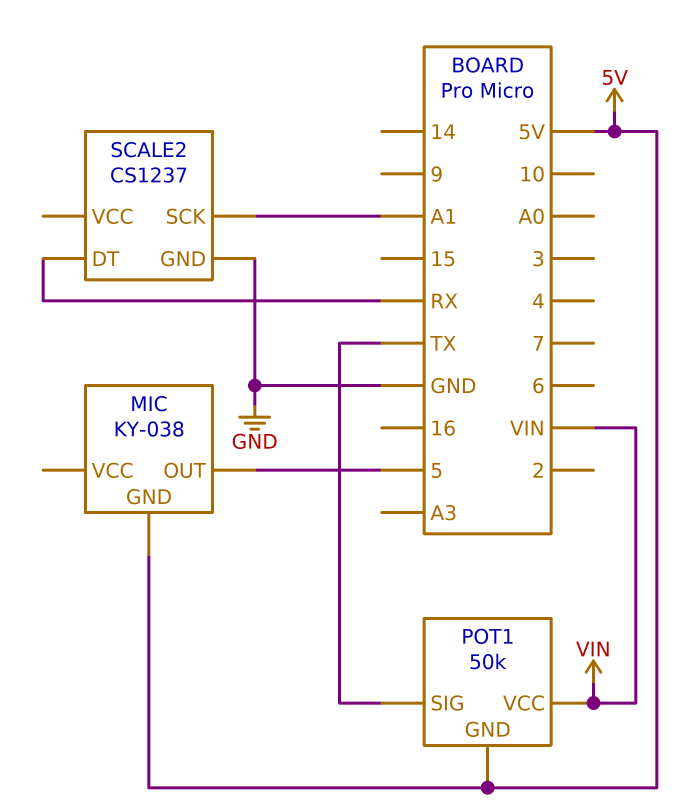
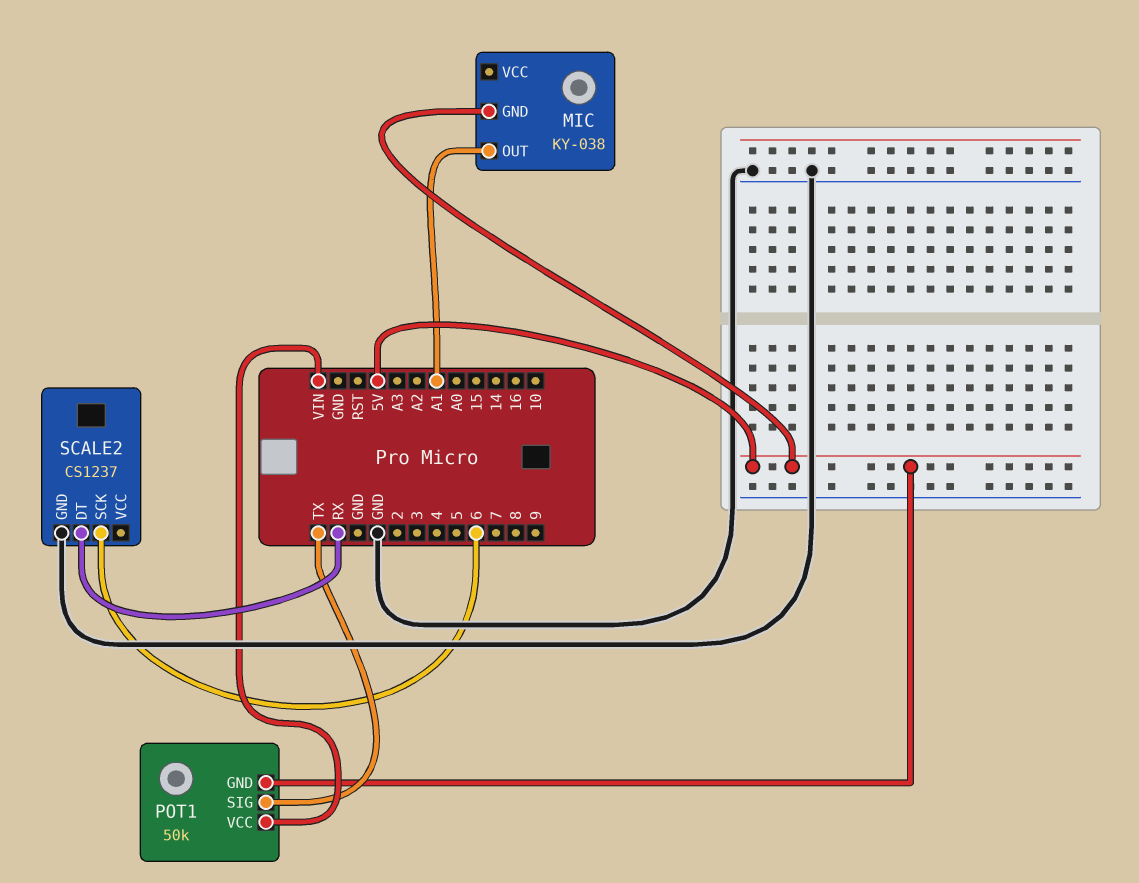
MIC pin OUT: 5 -> A1
SCALE2 pin SCK: A1 -> 6

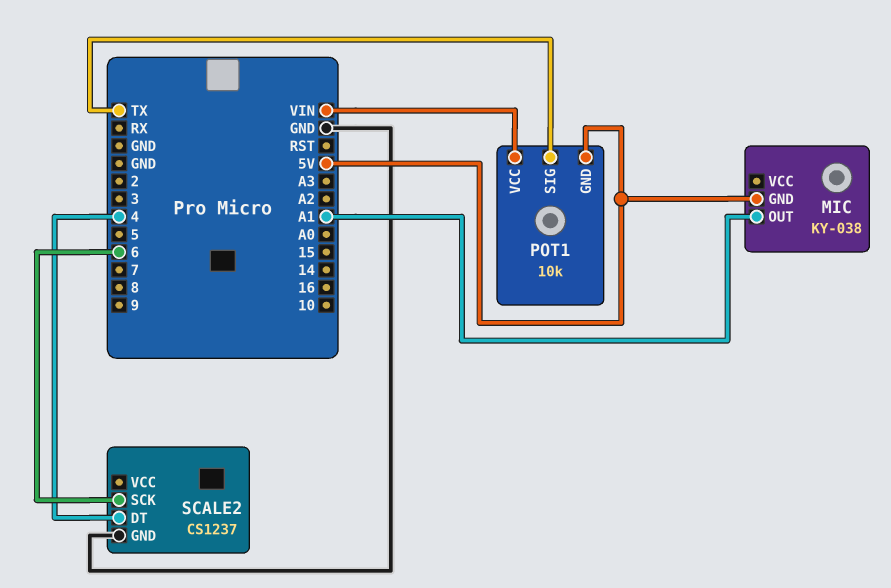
POT1: 50k -> 10k
SCALE2 pin DT: RX -> 4

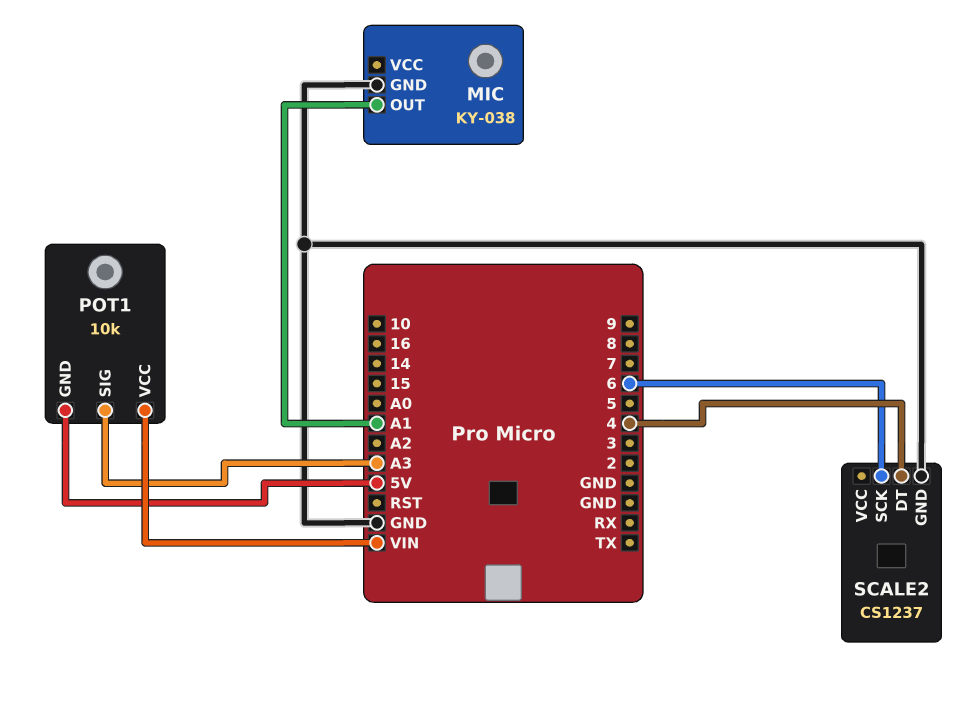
MIC pin GND: 5V -> GND
POT1 pin SIG: TX -> A3

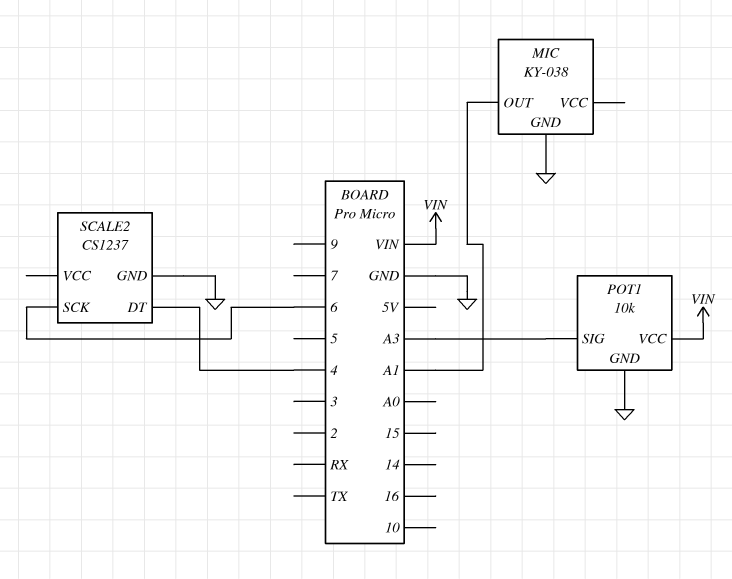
POT1 pin GND: 5V -> GND

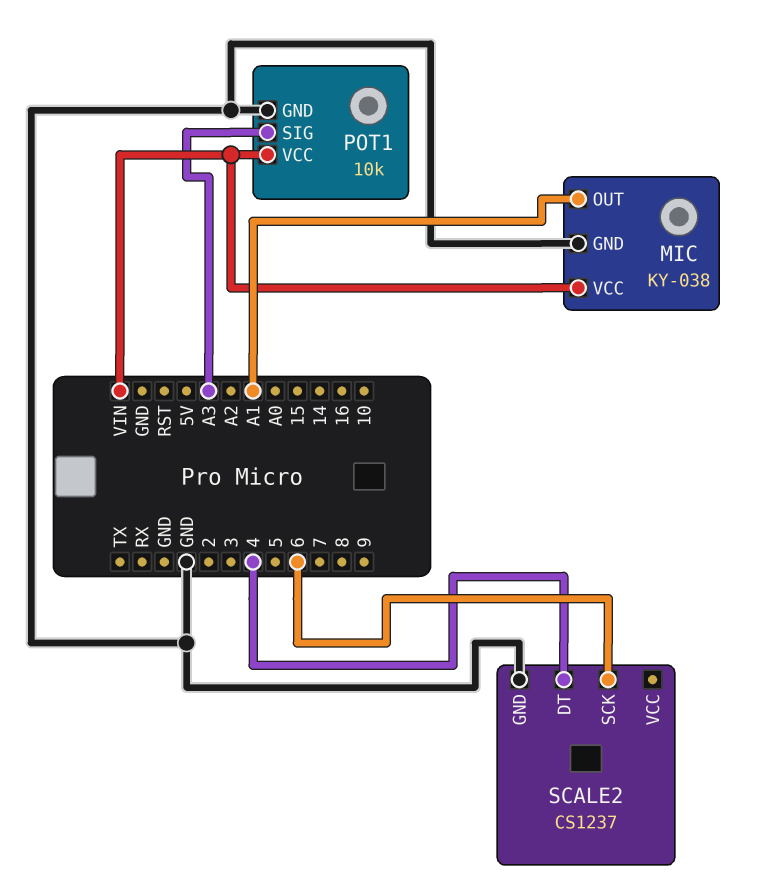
MIC pin VCC: none -> VIN

